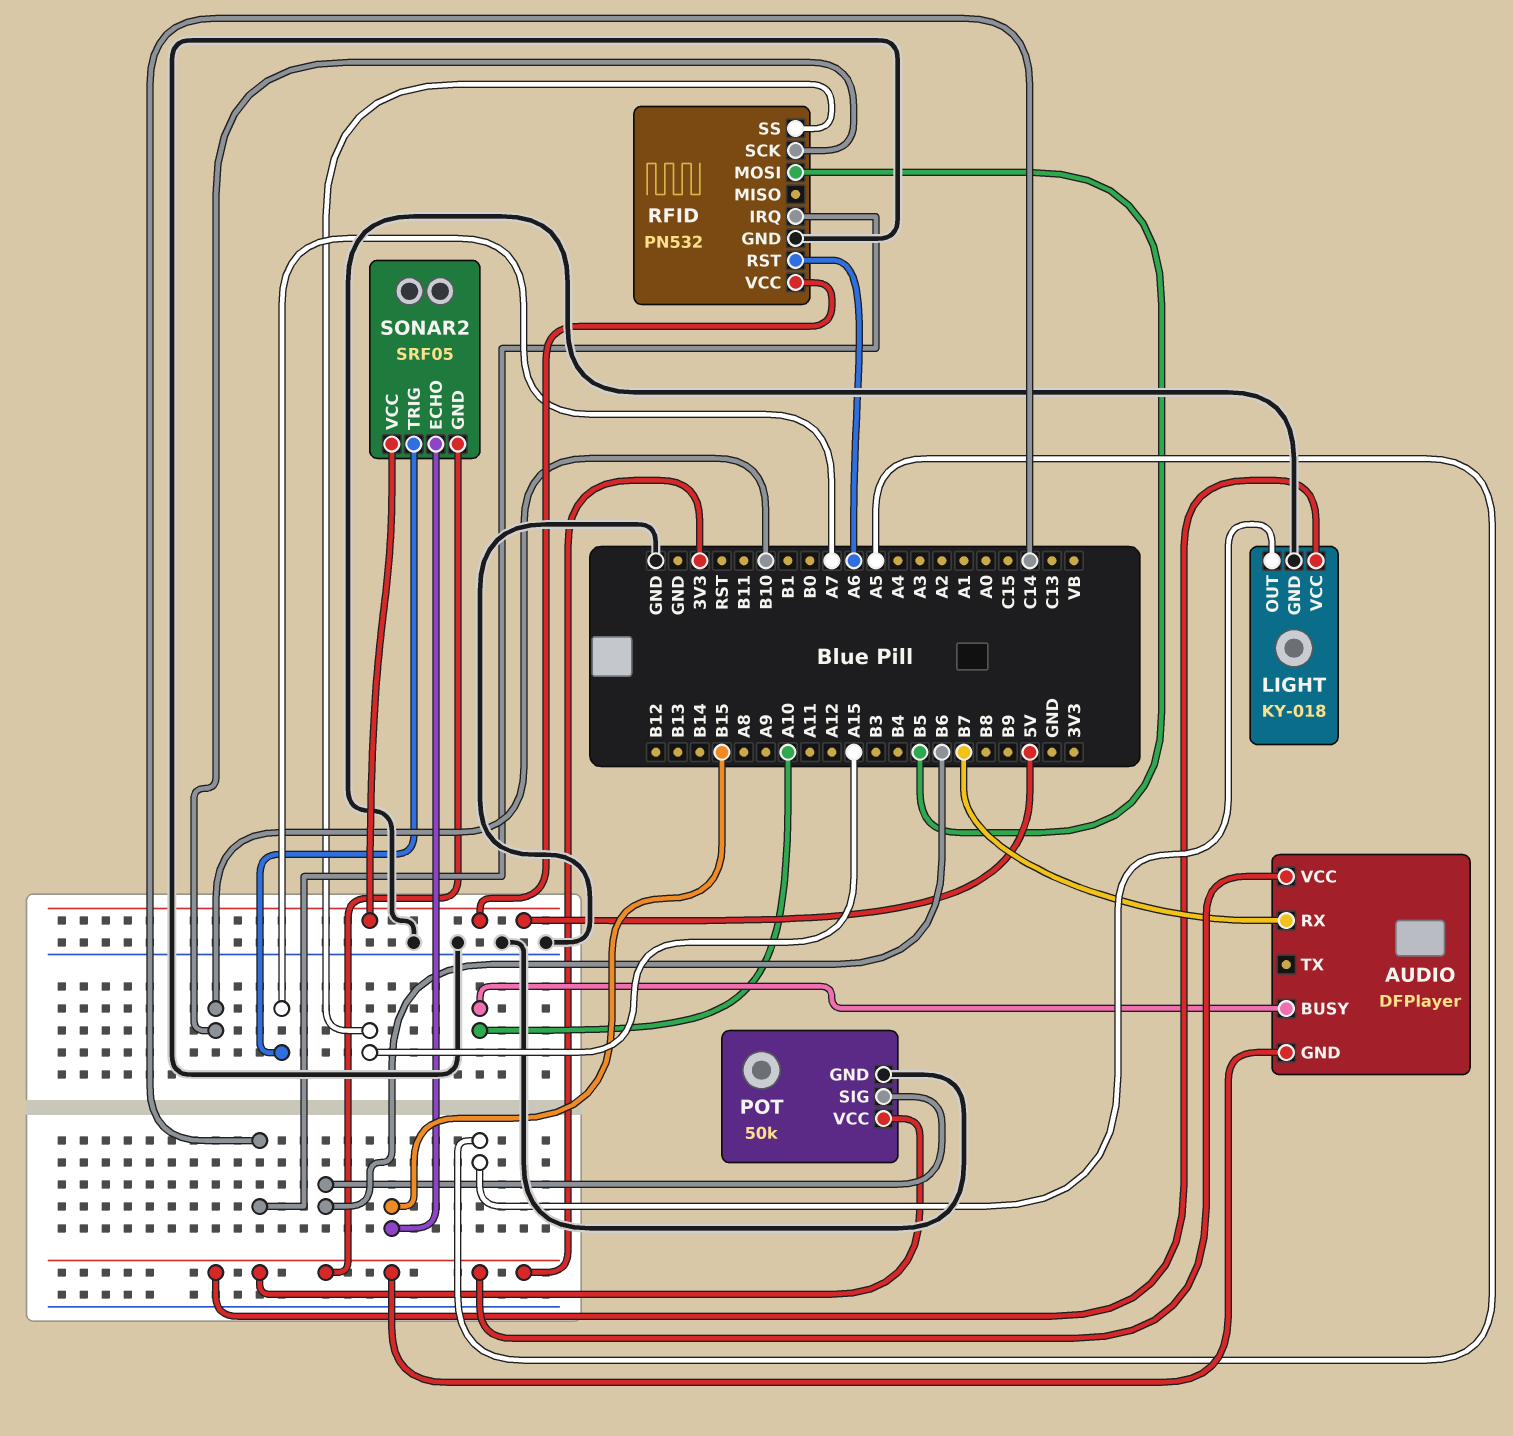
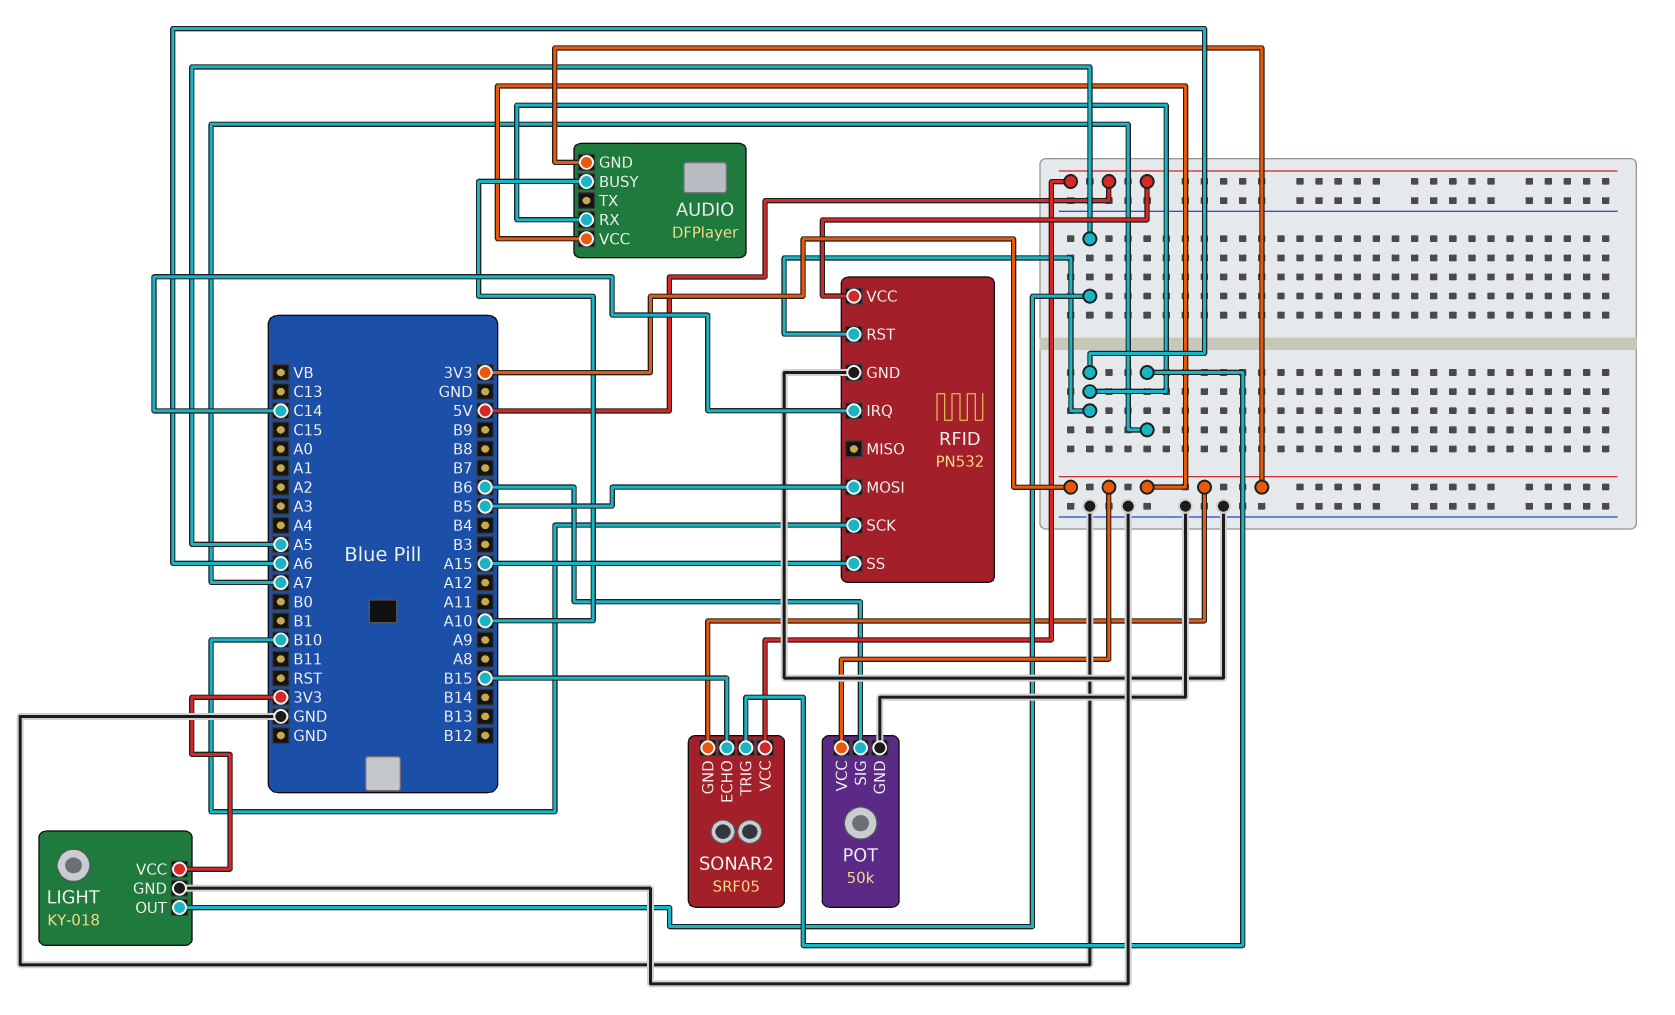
AUDIO pin RX: B7 -> A6

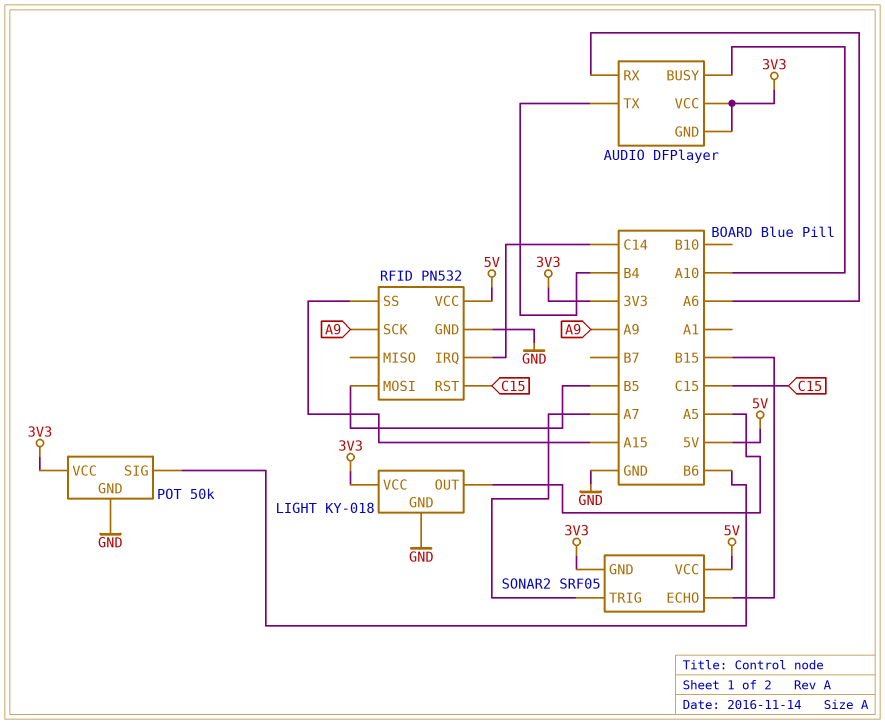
AUDIO pin TX: none -> B4
RFID pin RST: A6 -> C15
RFID pin SCK: B10 -> A9

